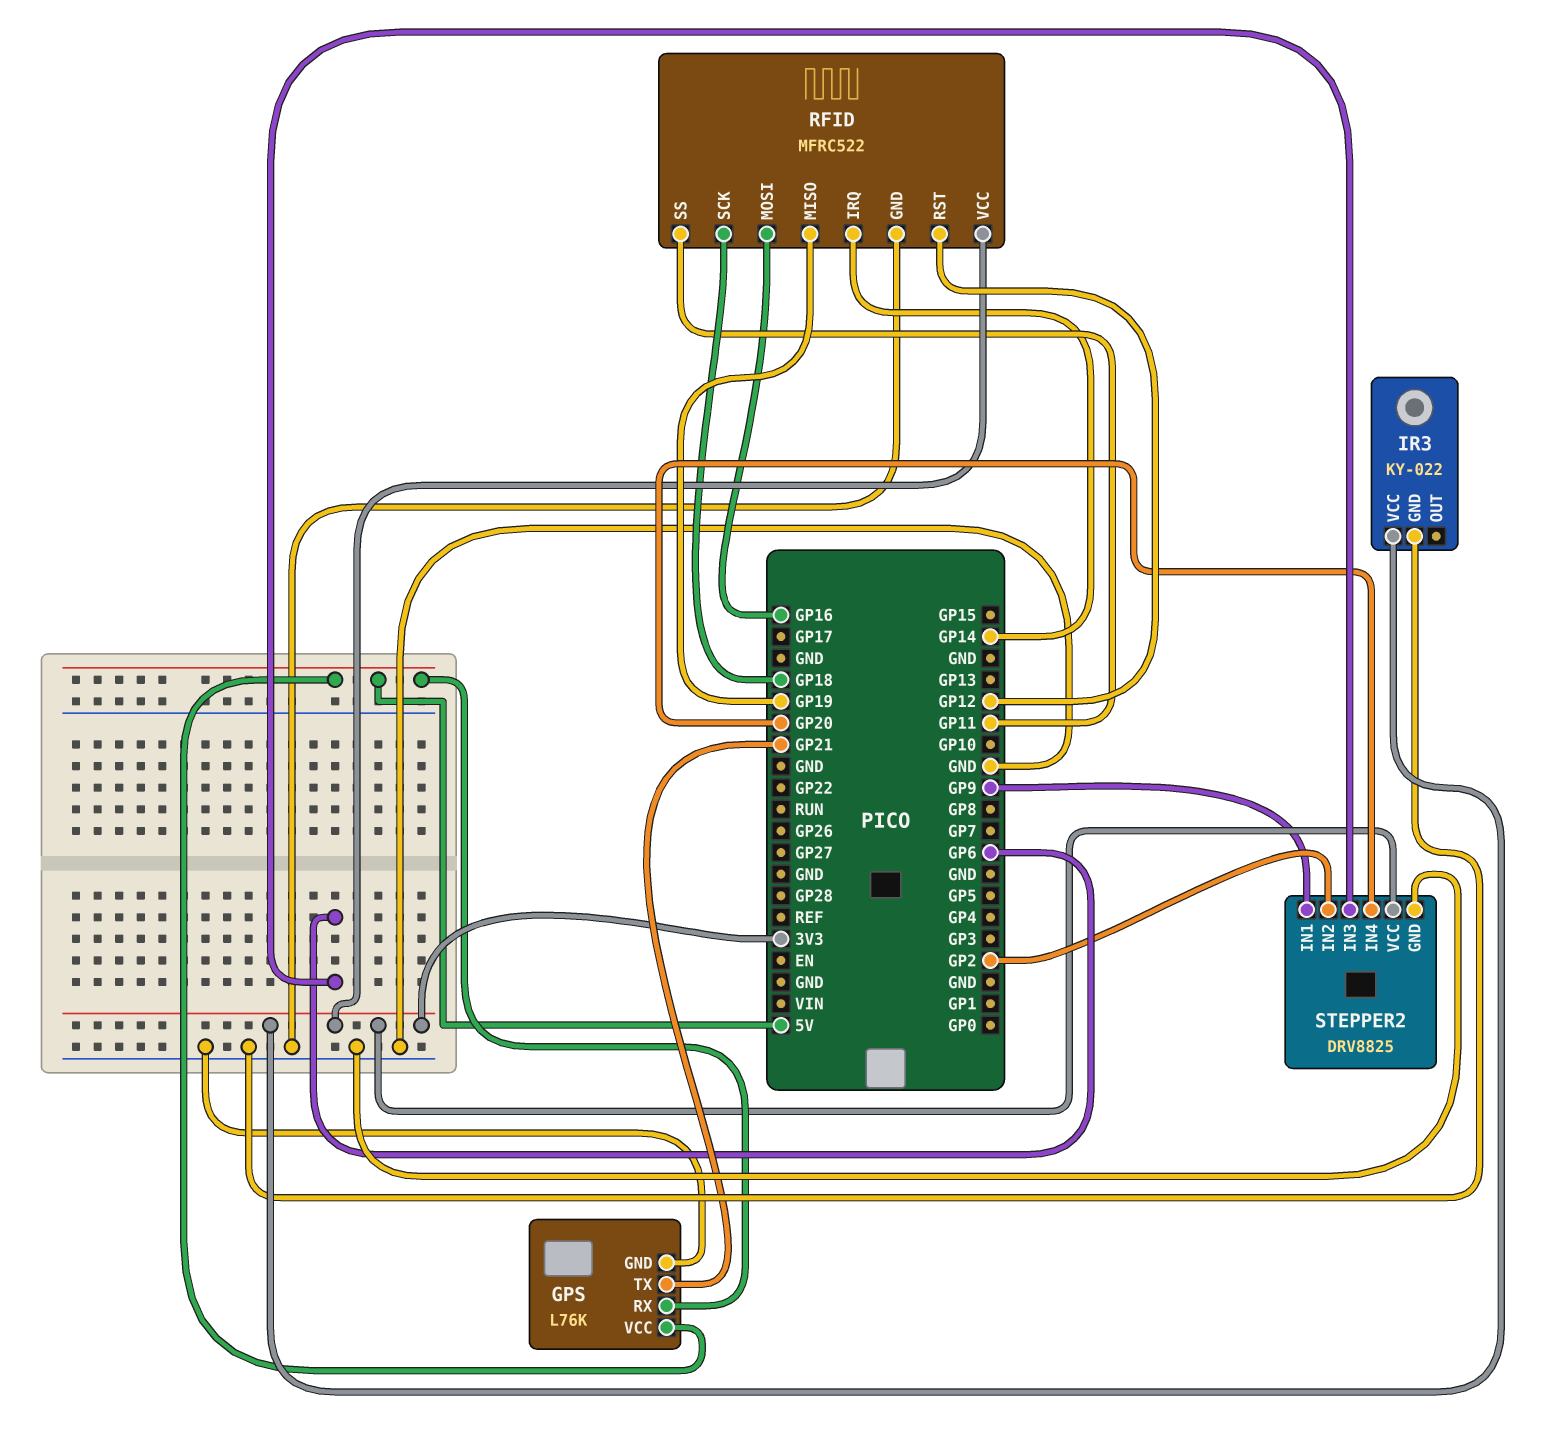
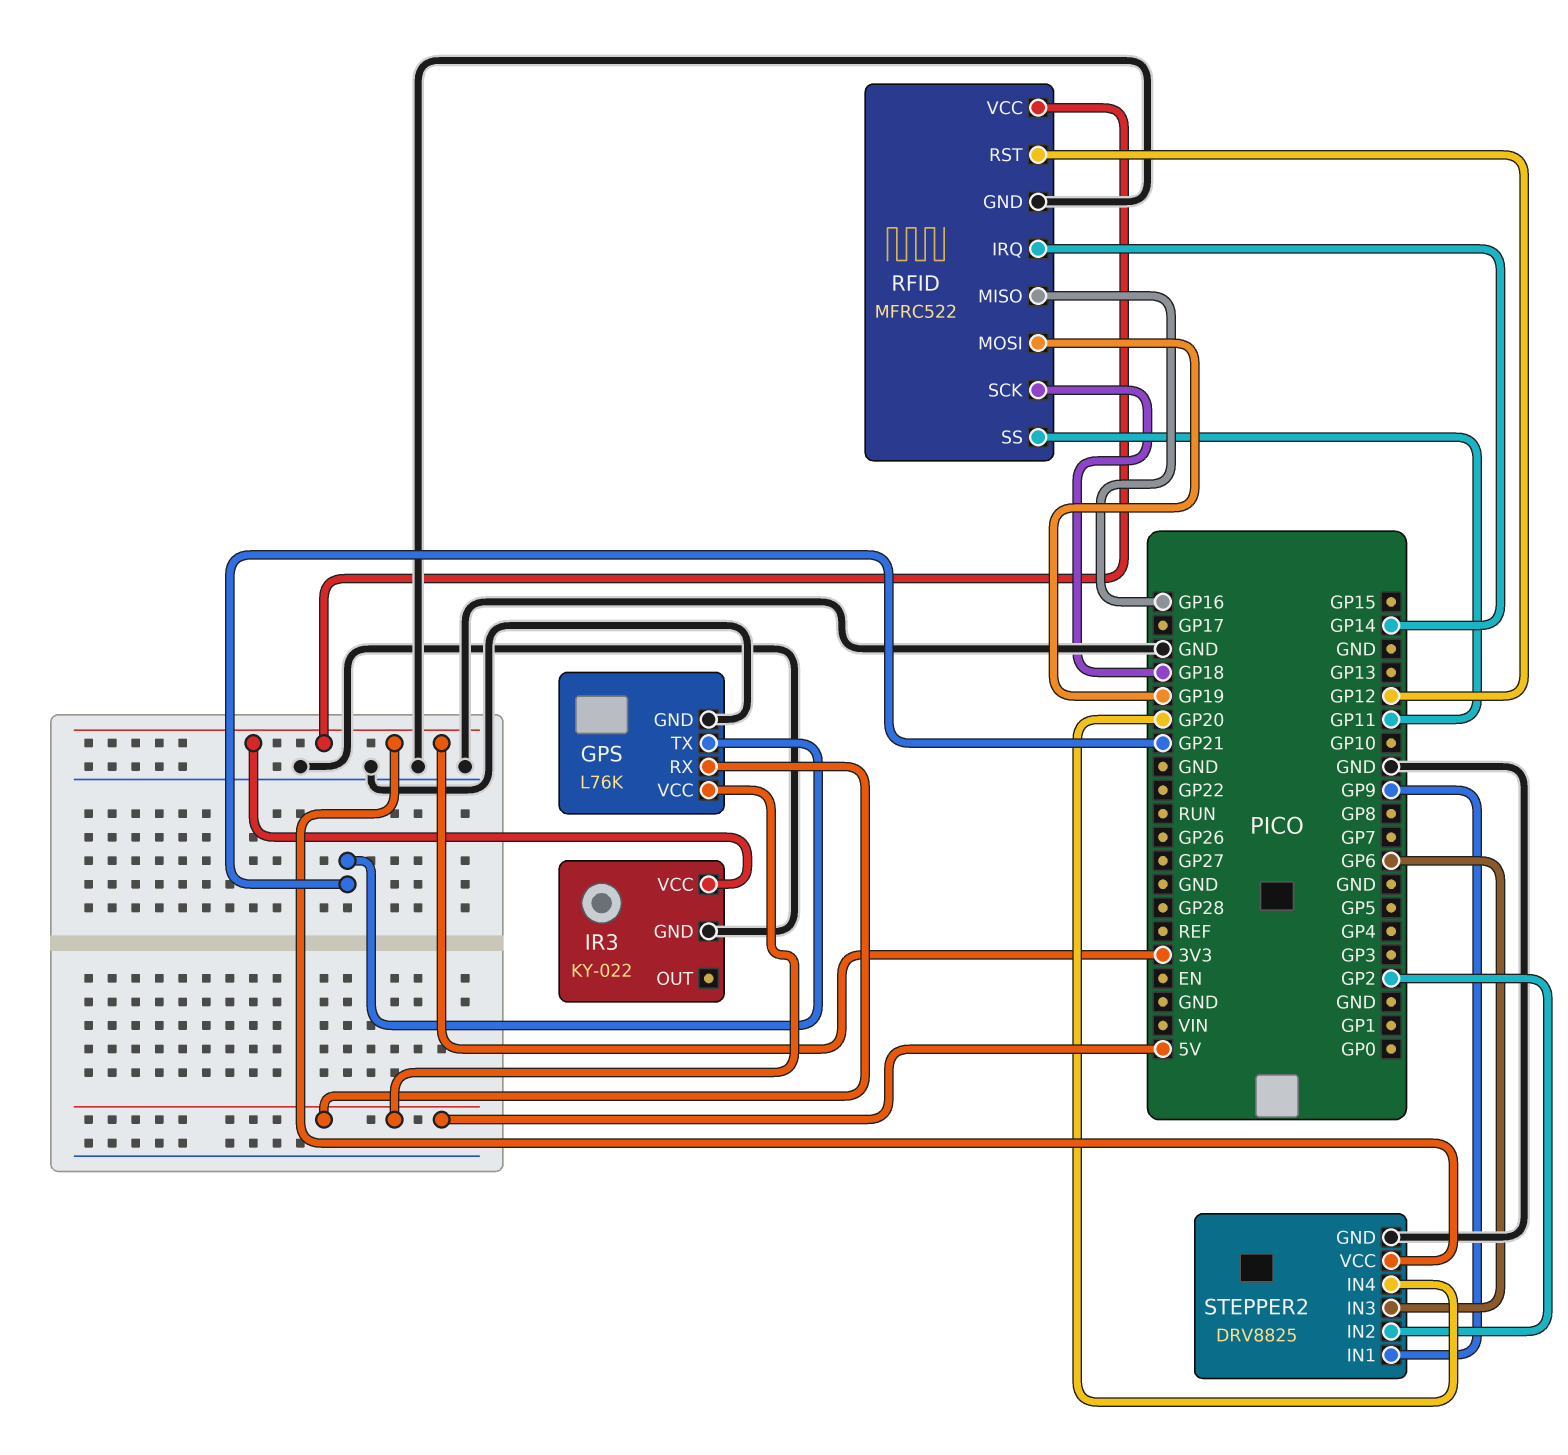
RFID pin MISO: GP19 -> GP16
RFID pin MOSI: GP16 -> GP19

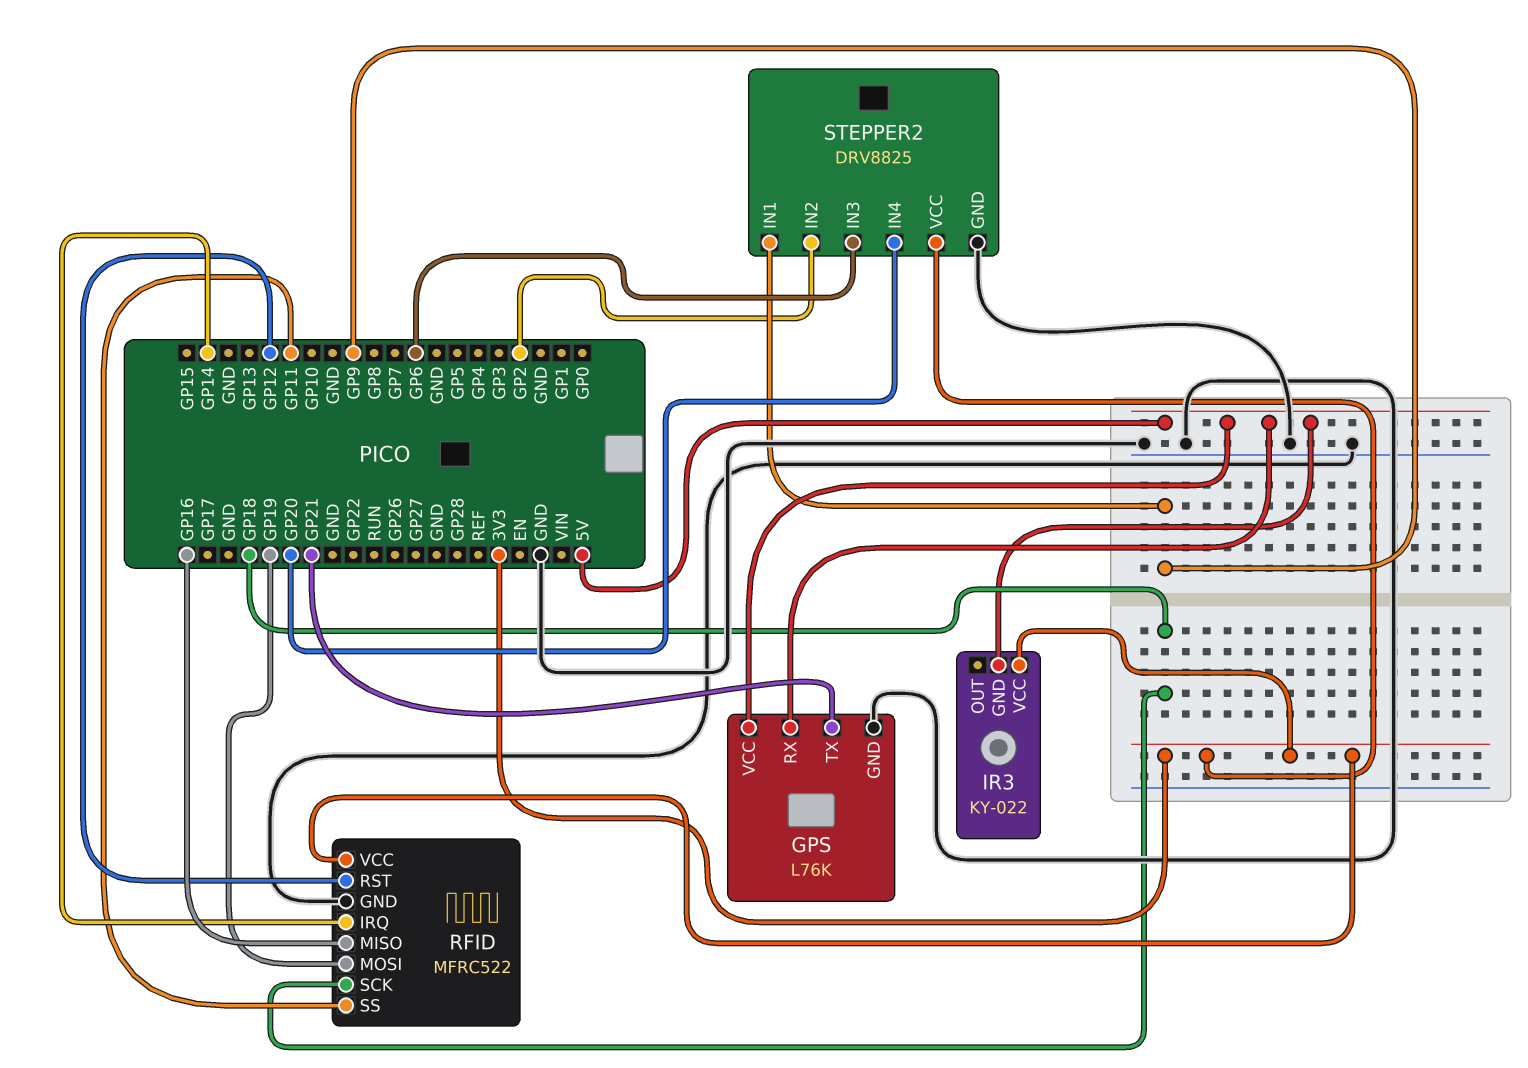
IR3 pin GND: GND -> 5V

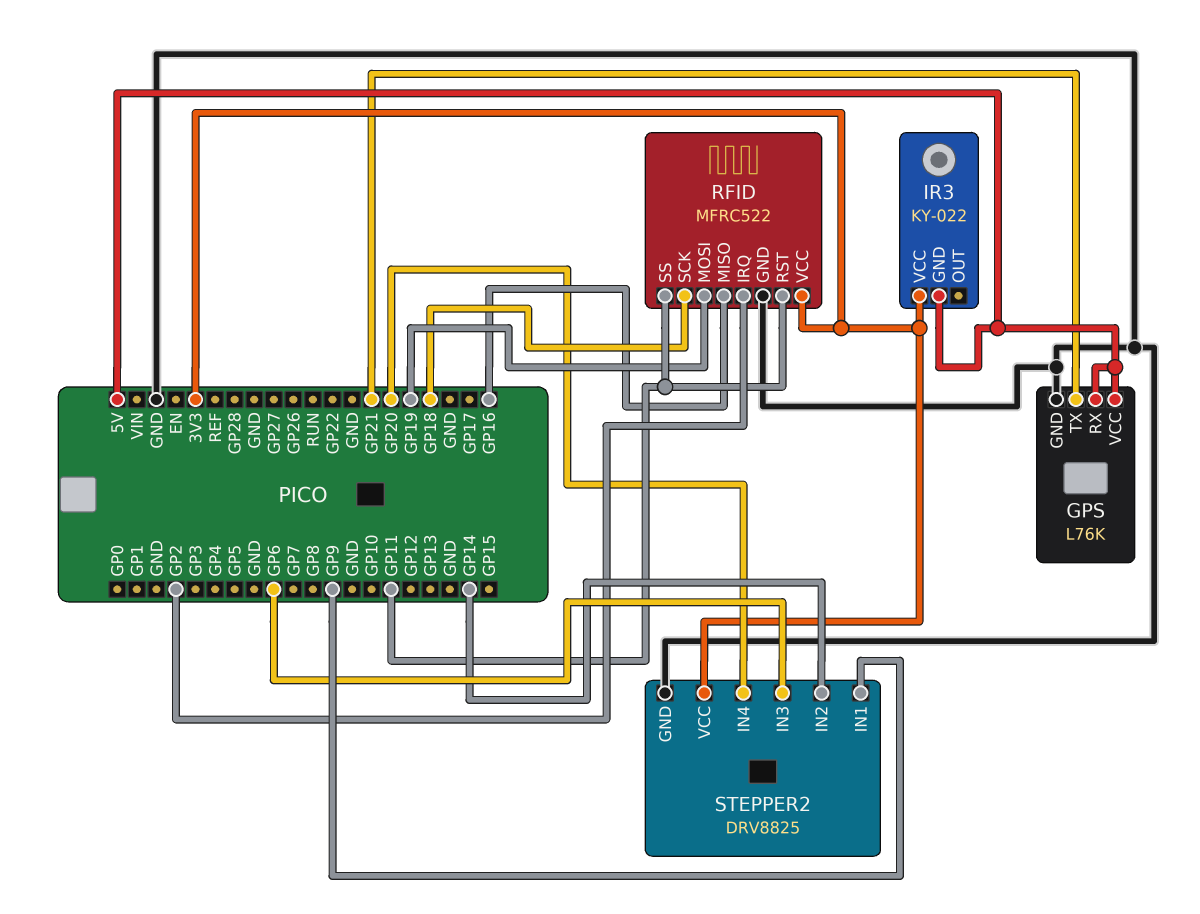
RFID pin IRQ: GP14 -> GP2
RFID pin RST: GP12 -> GP11
STEPPER2 pin IN2: GP2 -> GP14

